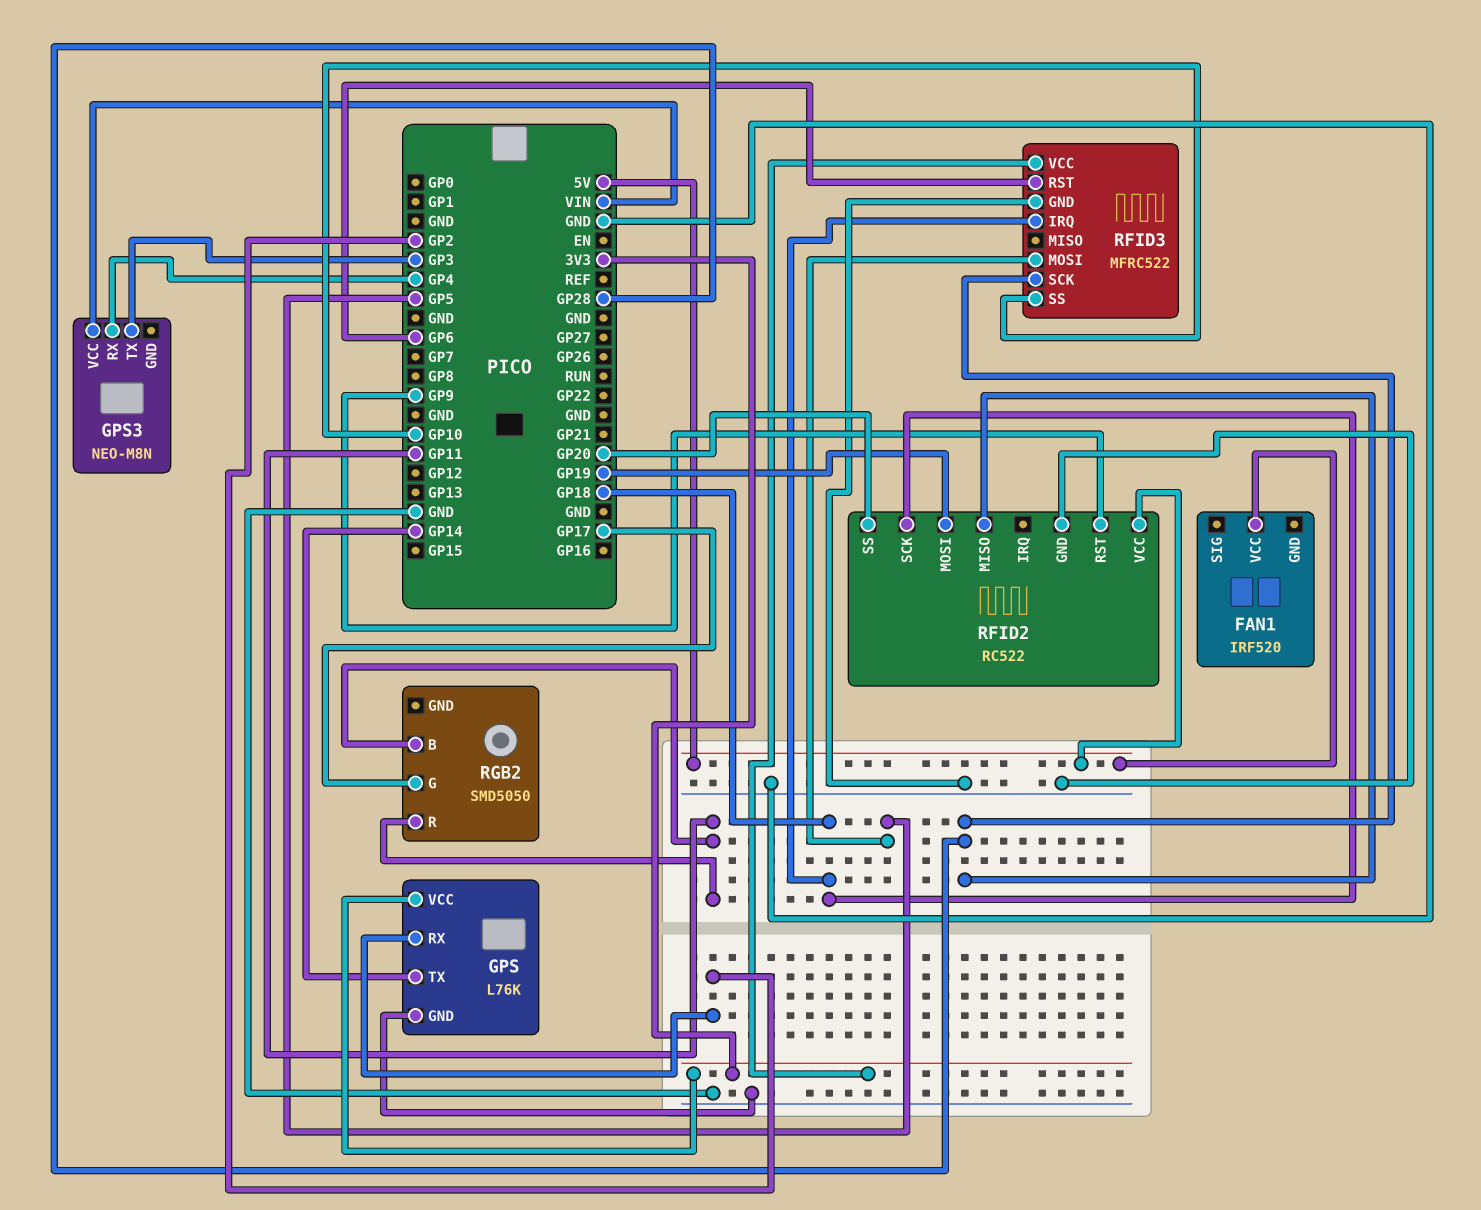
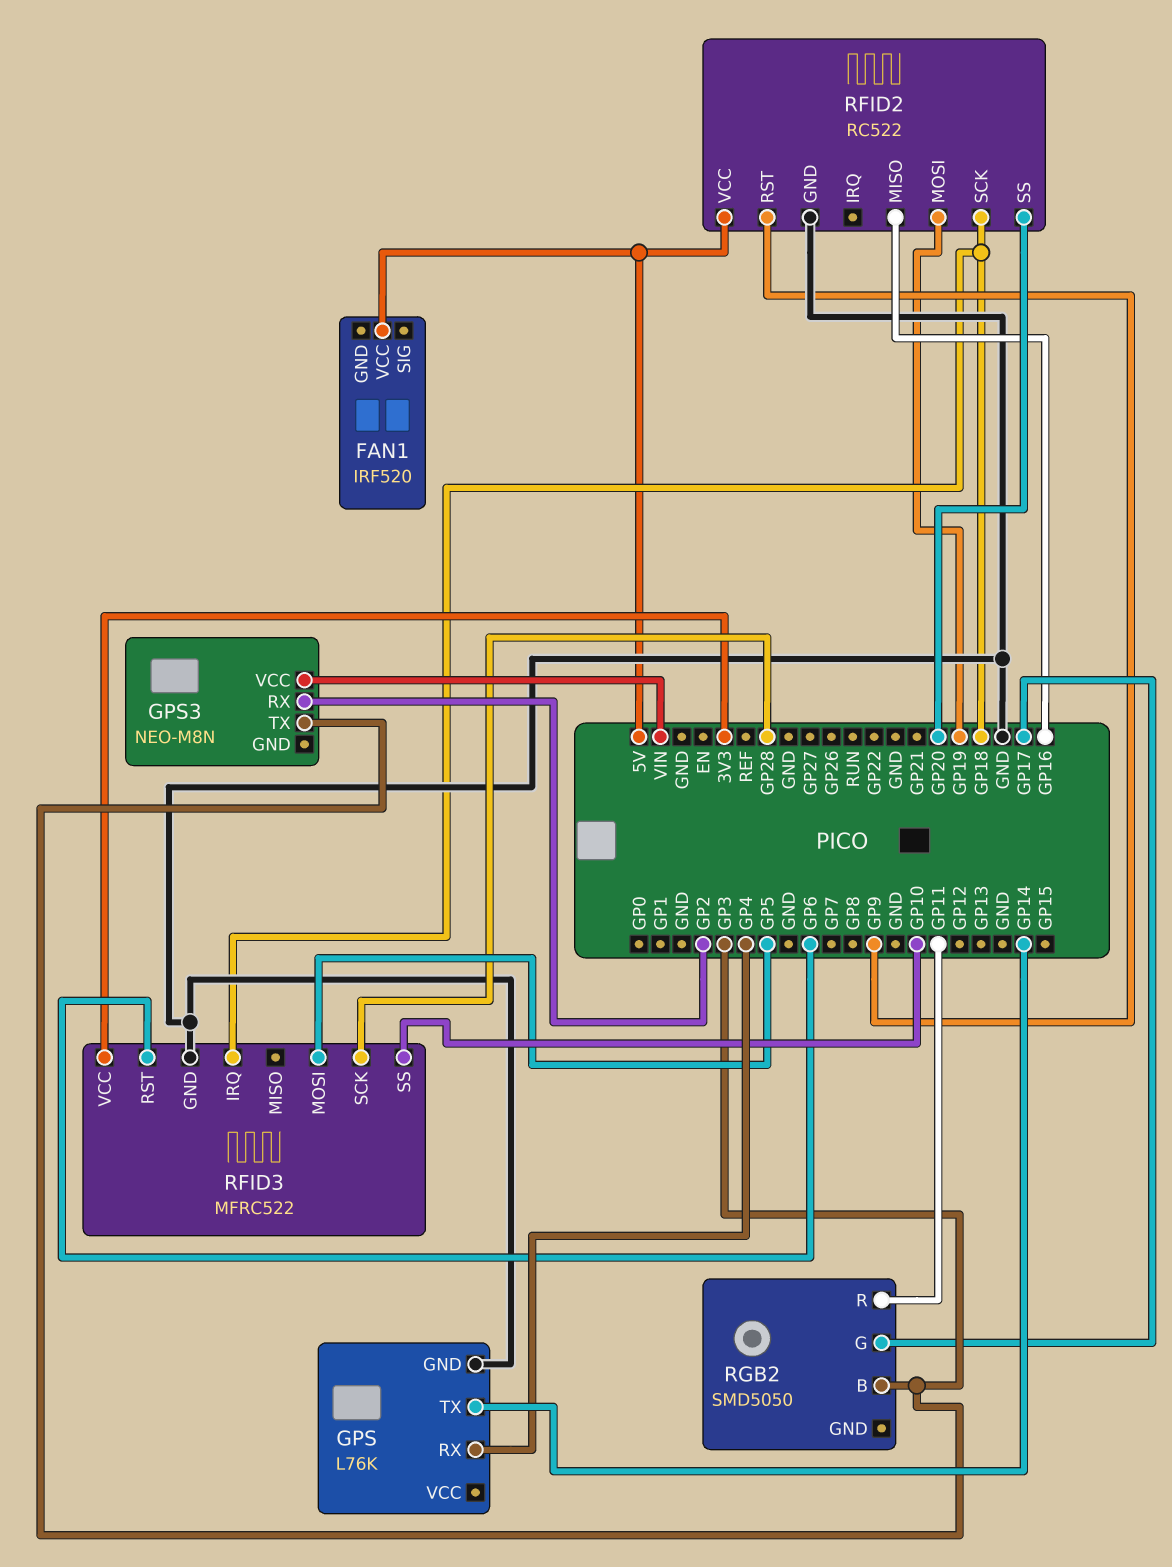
GPS pin RX: GP2 -> GP4
GPS pin VCC: 3V3 -> none
GPS3 pin RX: GP4 -> GP2
RFID2 pin MISO: GP28 -> GP16
RGB2 pin B: GP11 -> GP3

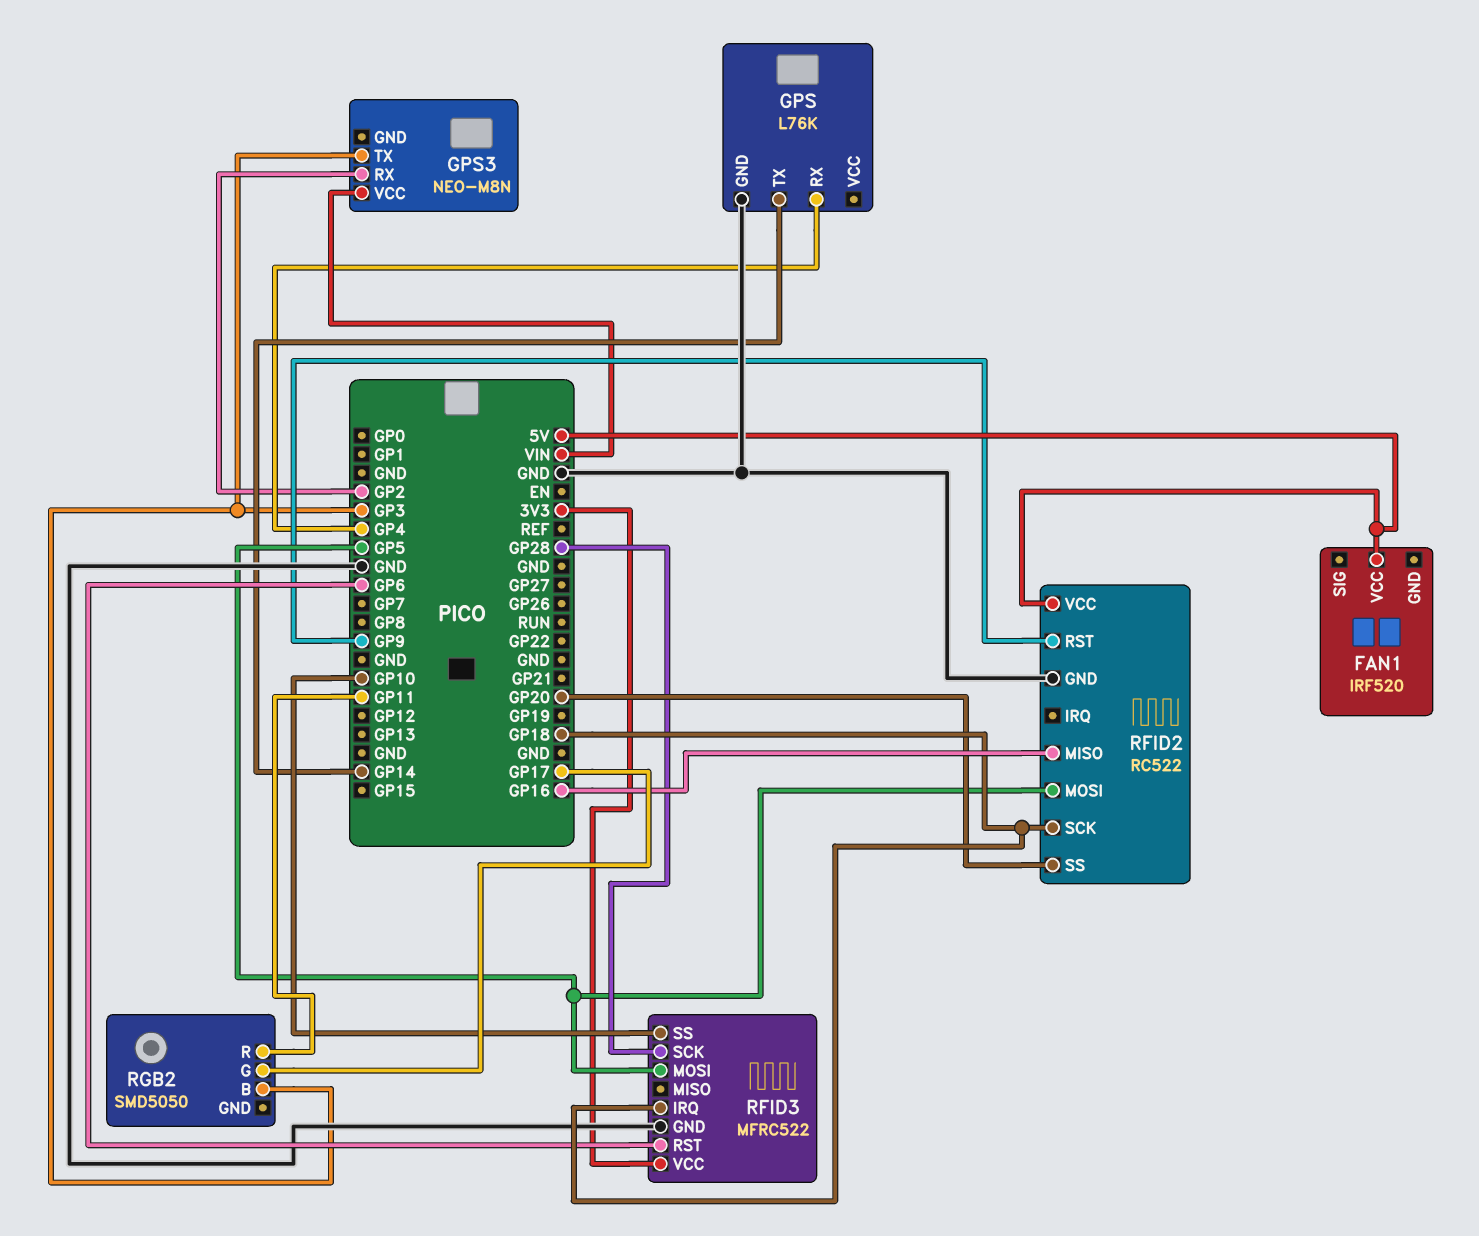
RFID2 pin MOSI: GP19 -> GP5

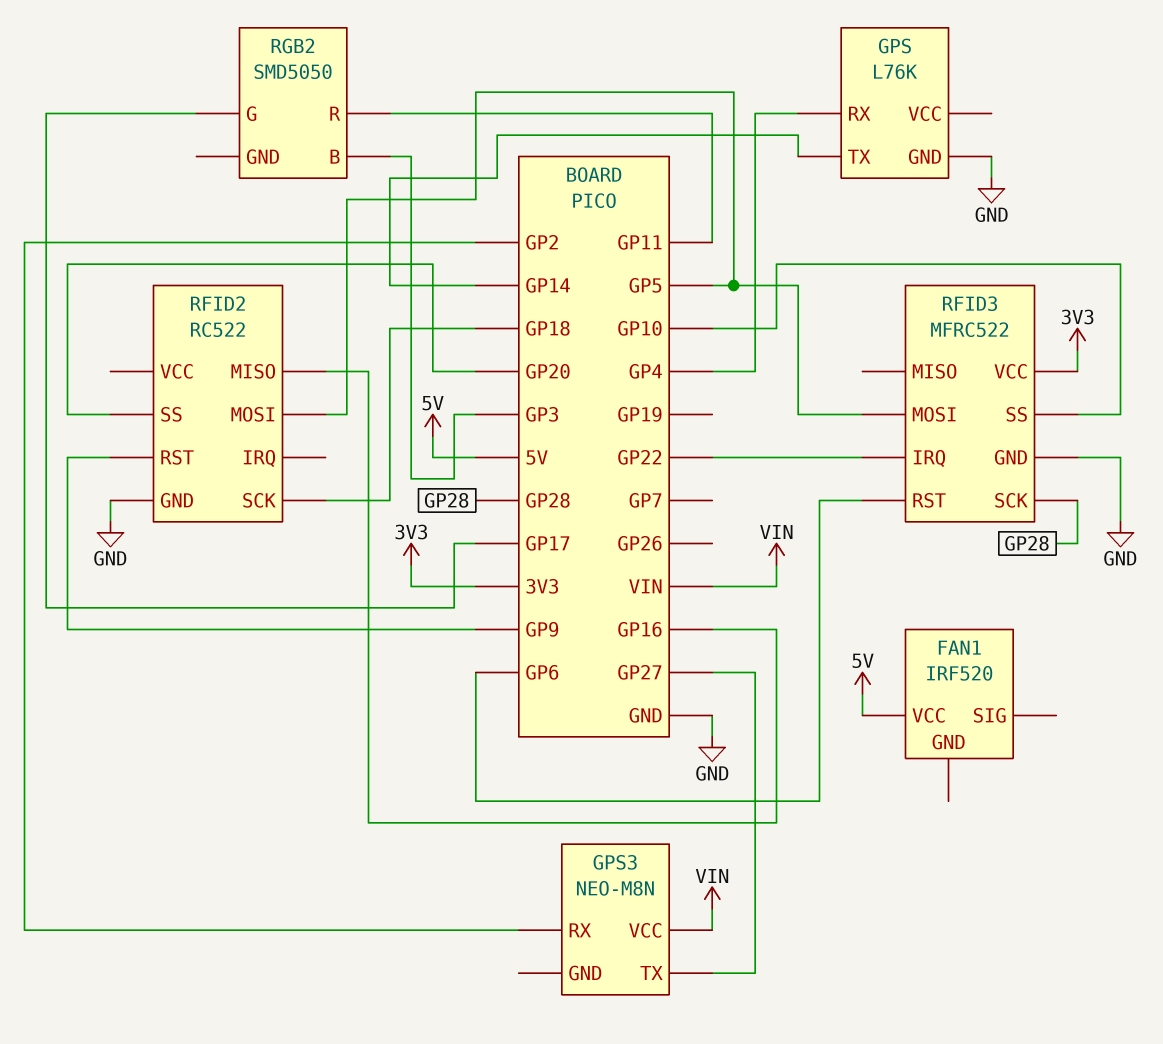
GPS3 pin TX: GP3 -> GP27
RFID2 pin VCC: 5V -> none
RFID3 pin IRQ: GP18 -> GP22

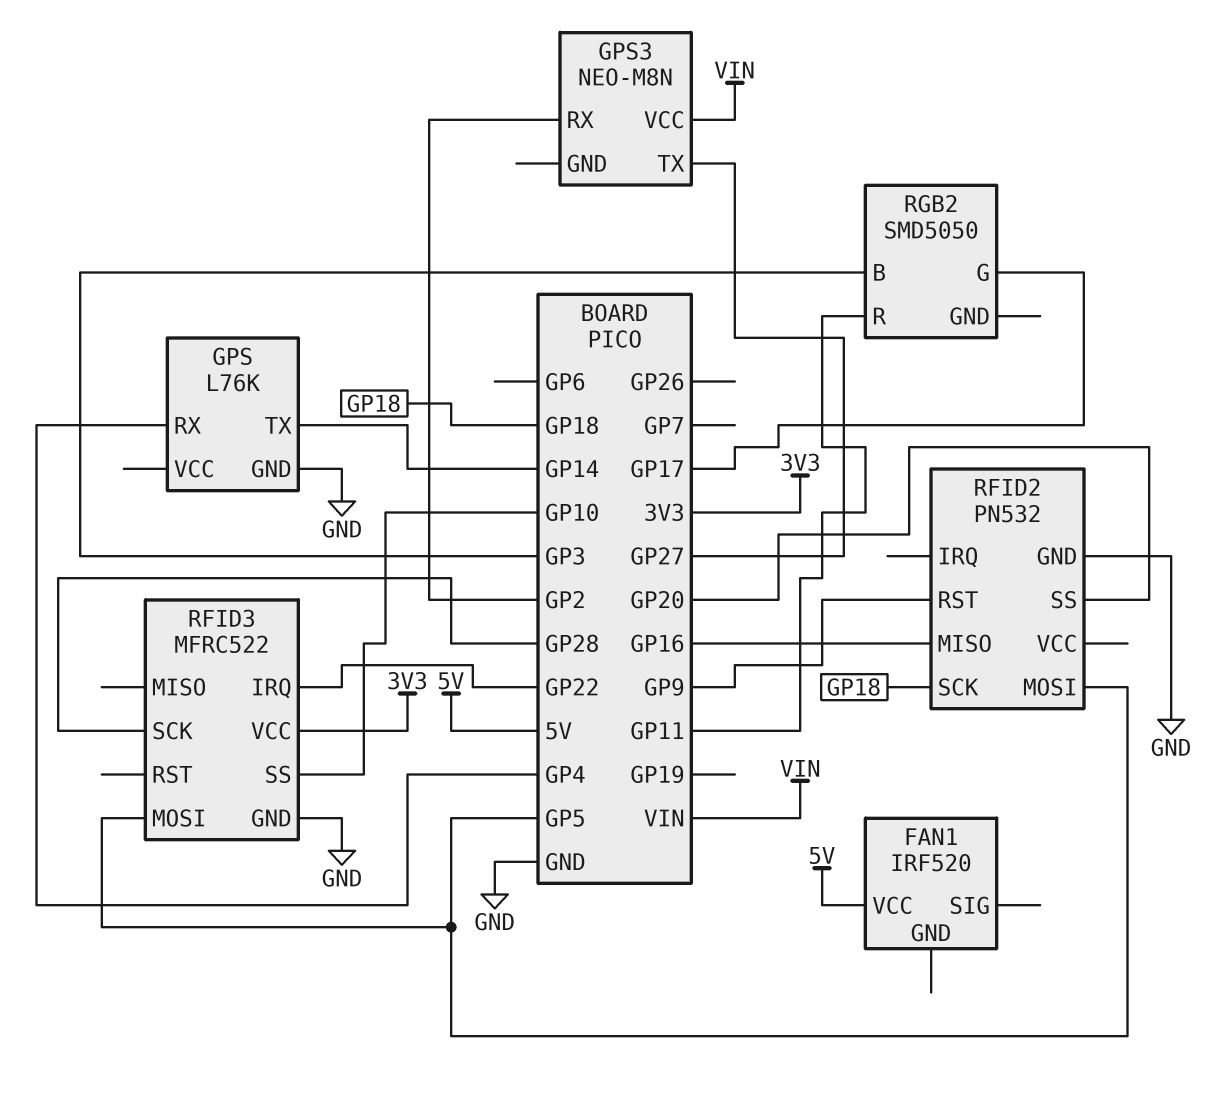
RFID2: RC522 -> PN532
RFID3 pin RST: GP6 -> none

